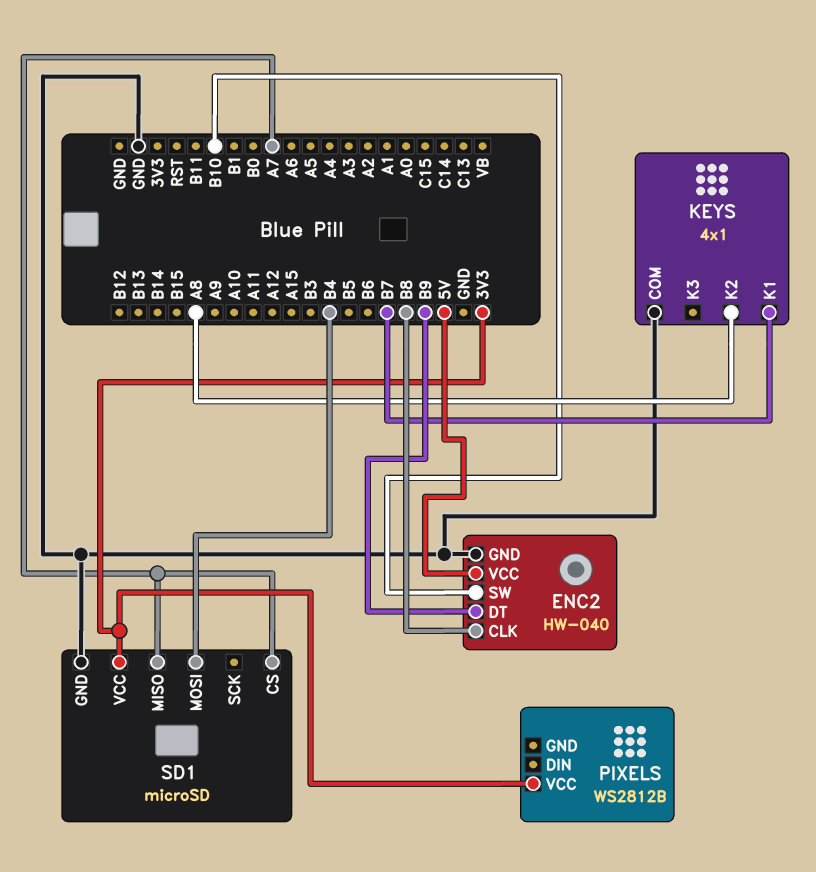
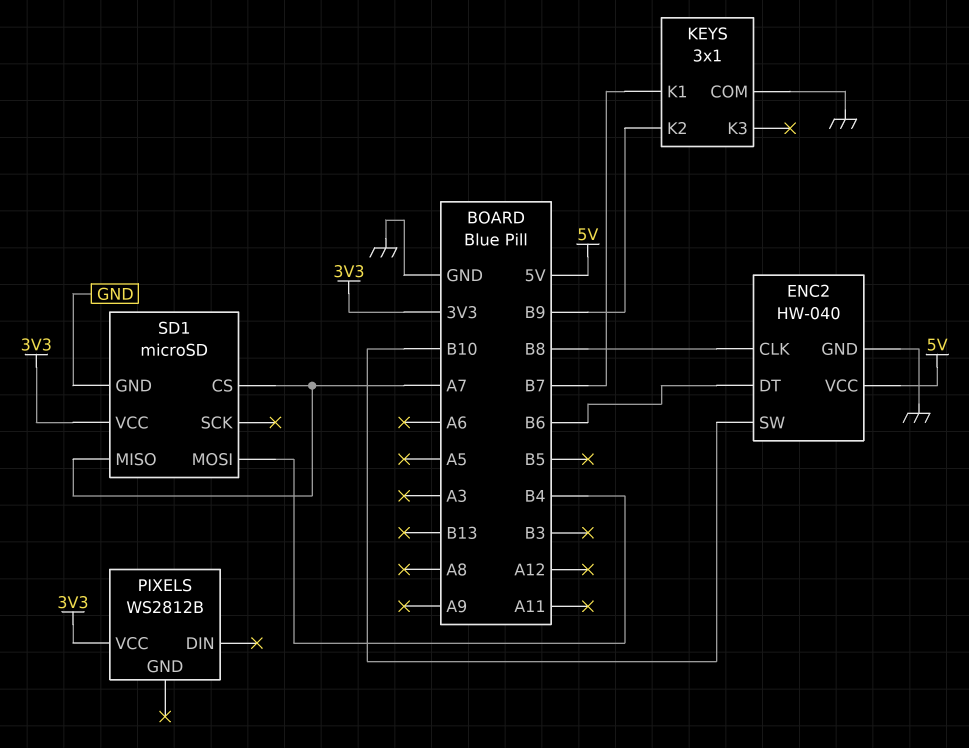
ENC2 pin DT: B9 -> B6
KEYS: 4x1 -> 3x1
KEYS pin K2: A8 -> B9

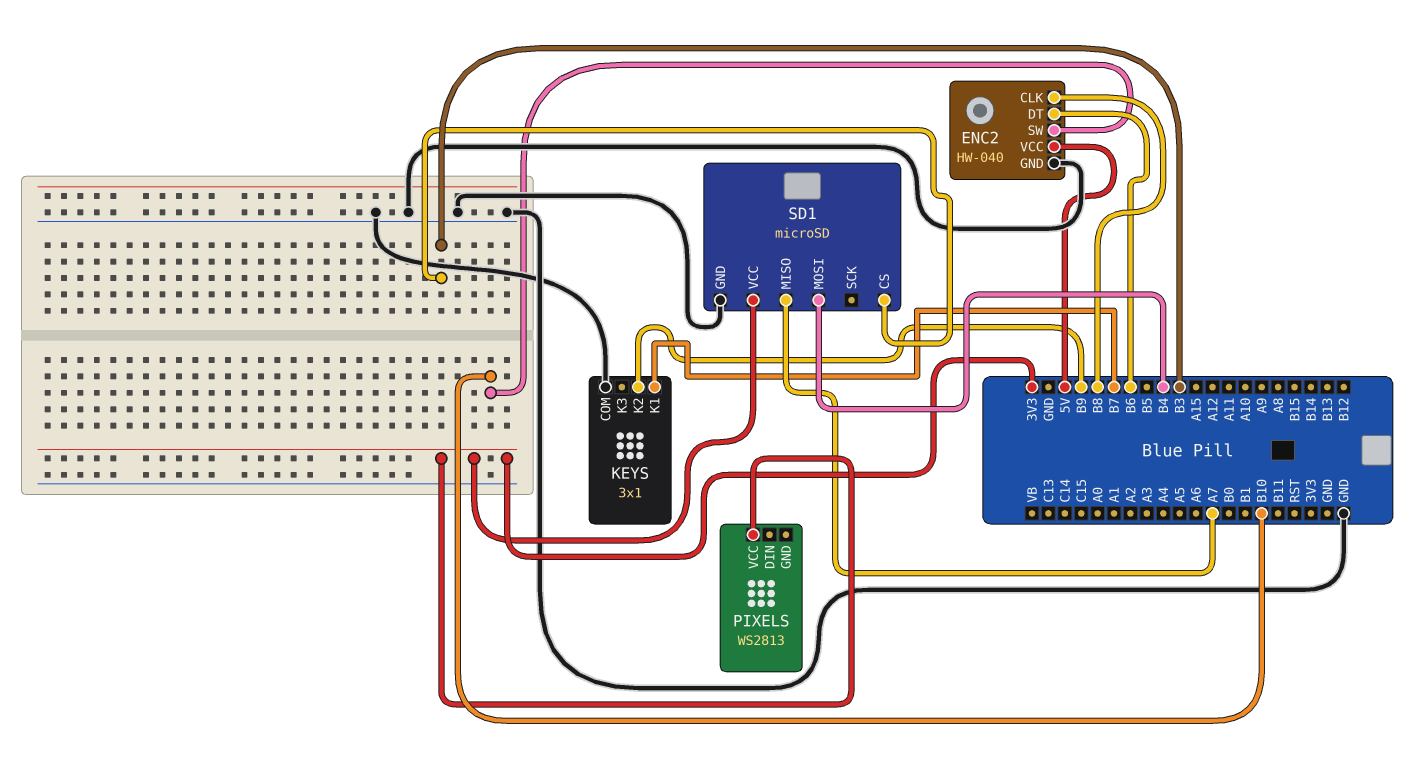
PIXELS: WS2812B -> WS2813
SD1 pin CS: A7 -> B3

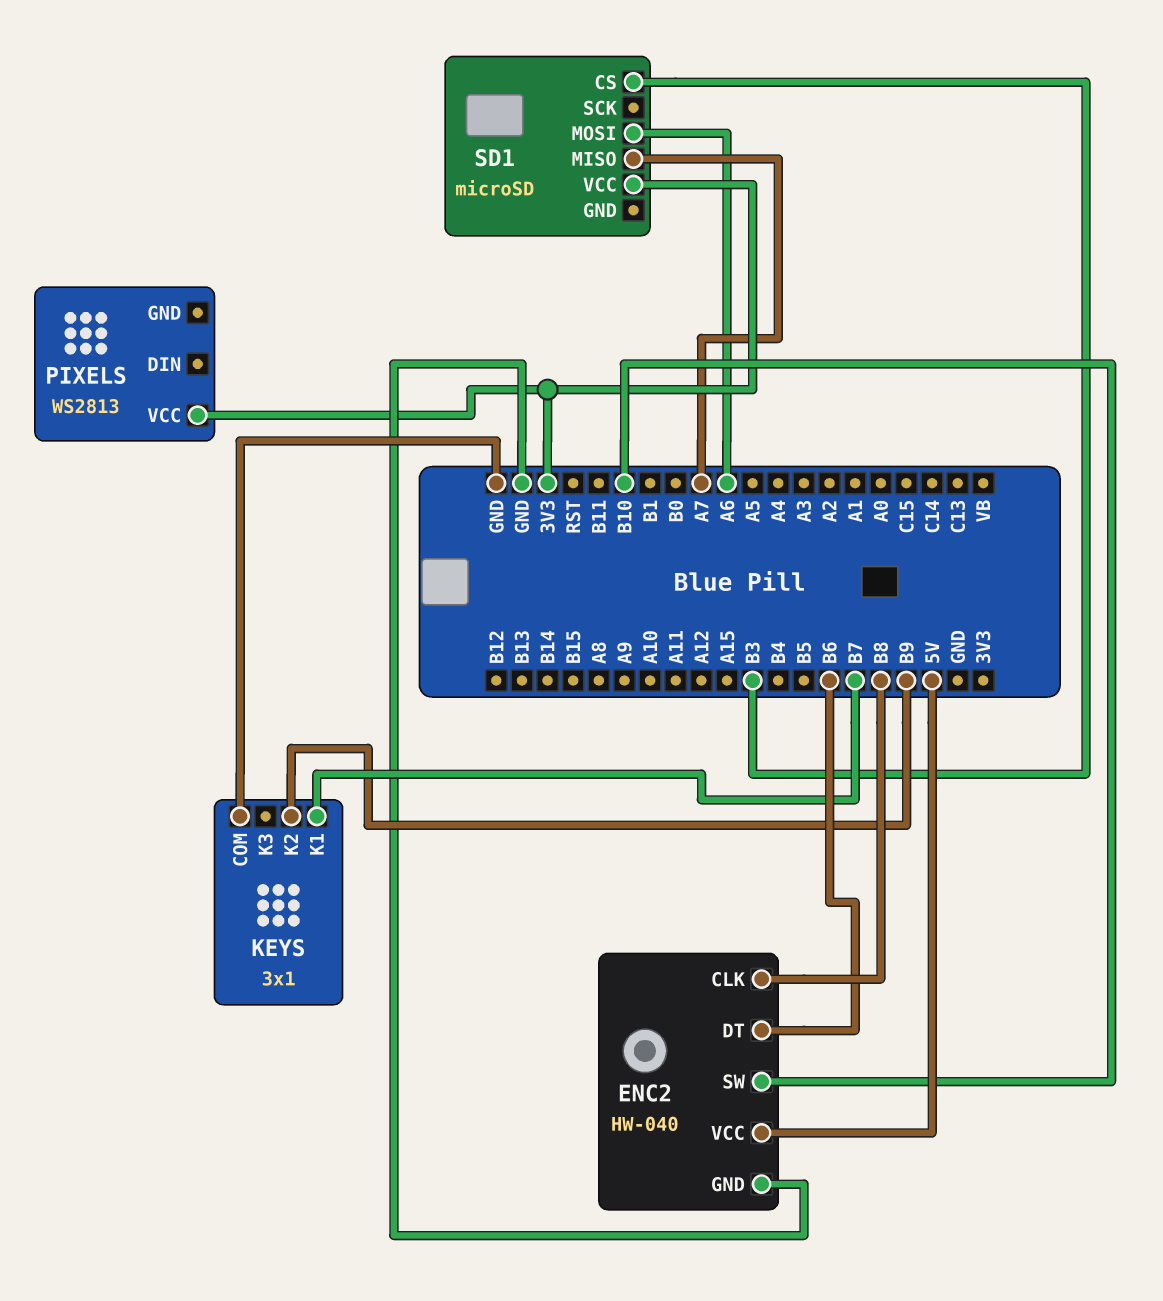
SD1 pin GND: GND -> none
SD1 pin MOSI: B4 -> A6

